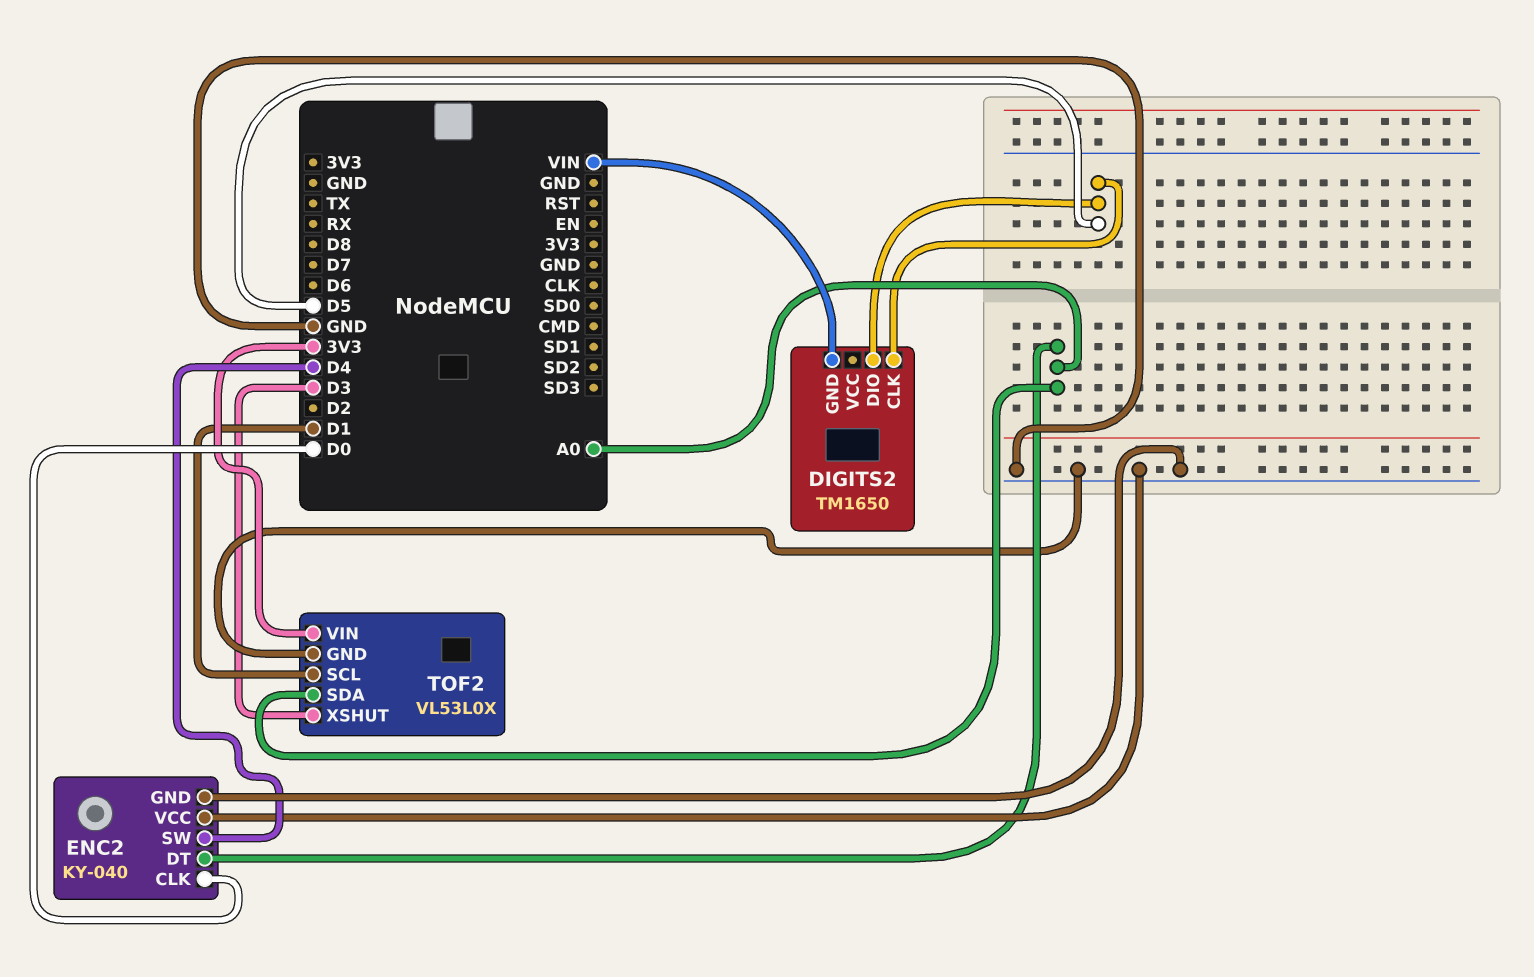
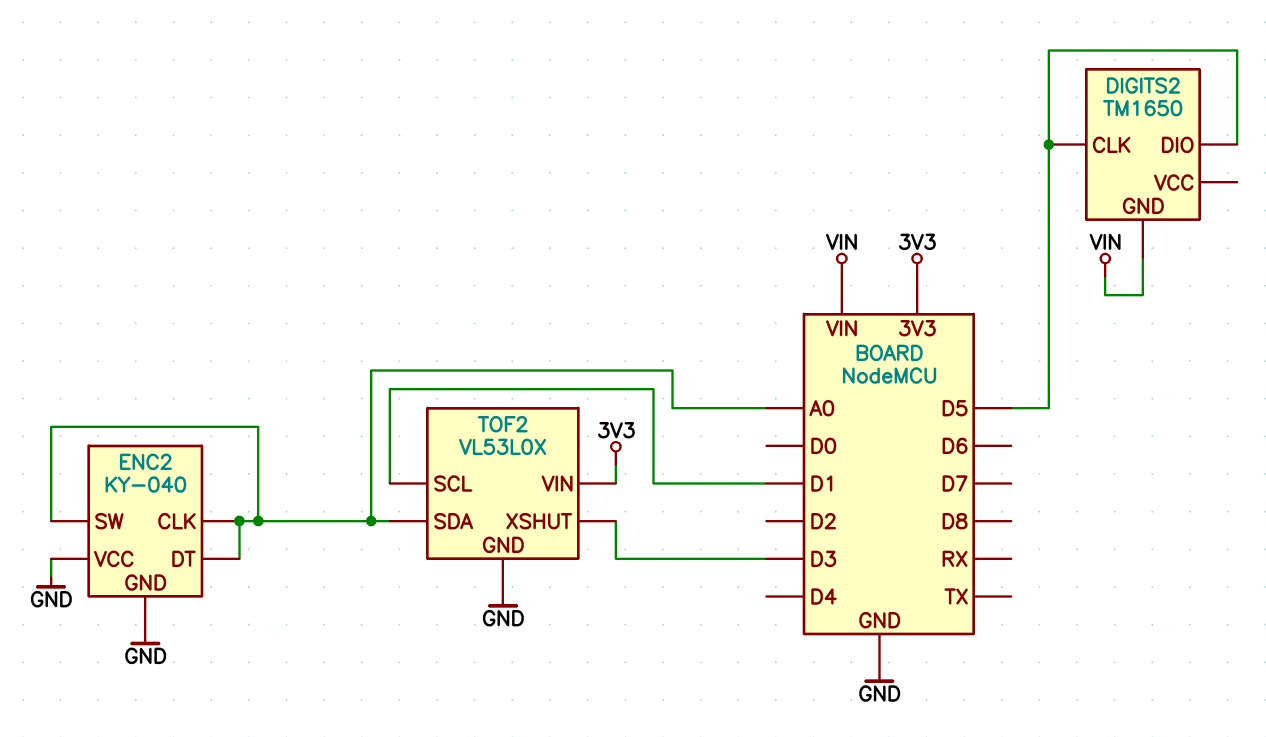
ENC2 pin CLK: D0 -> A0
ENC2 pin SW: D4 -> A0

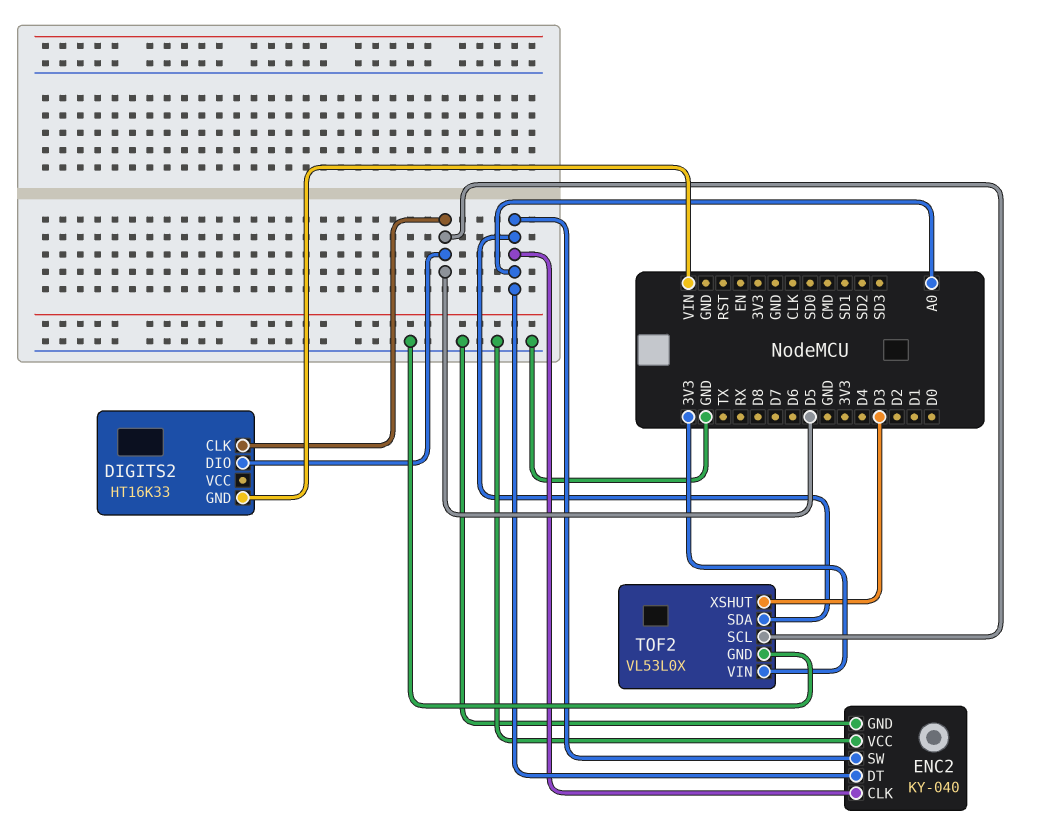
DIGITS2: TM1650 -> HT16K33
TOF2 pin SCL: D1 -> D5

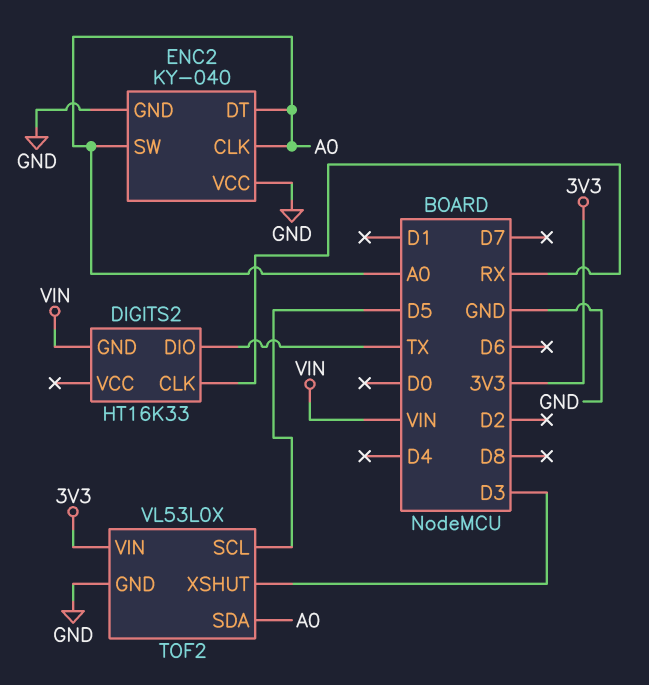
DIGITS2 pin CLK: D5 -> RX
DIGITS2 pin DIO: D5 -> TX

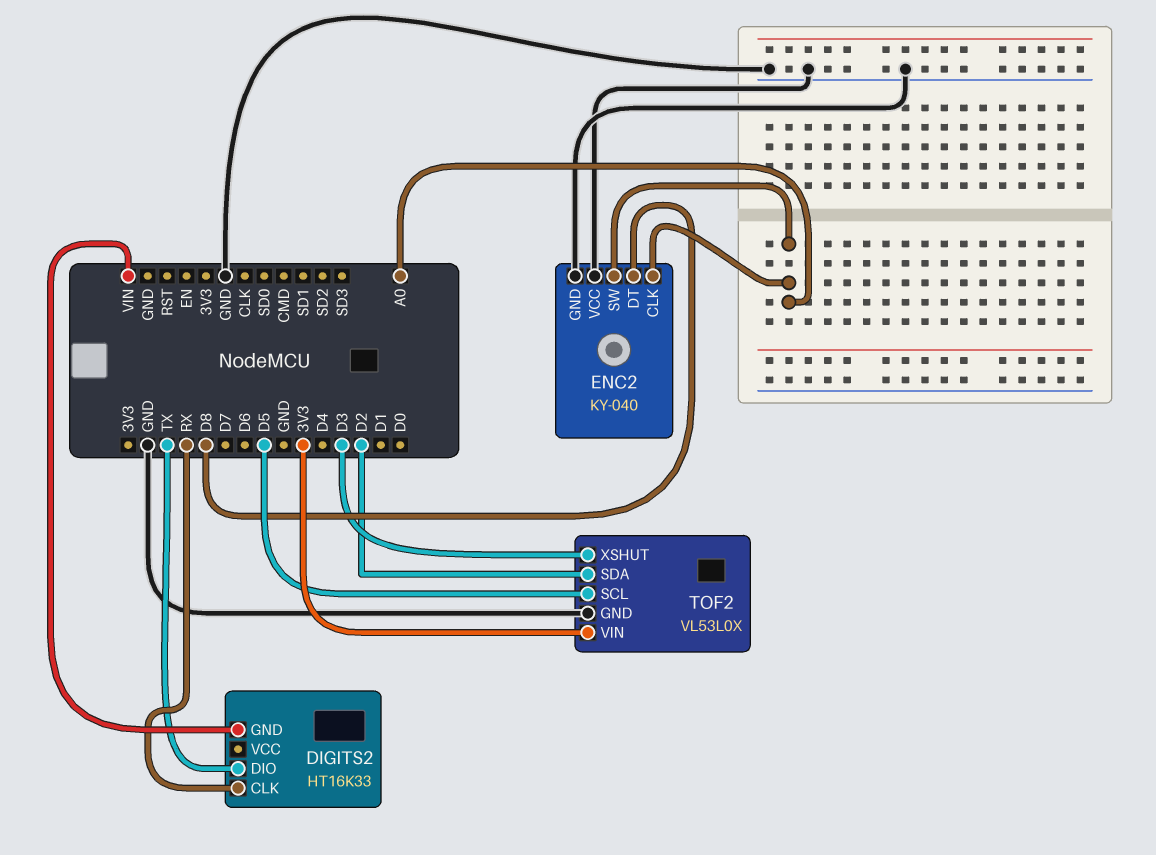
ENC2 pin DT: A0 -> D8
TOF2 pin SDA: A0 -> D2

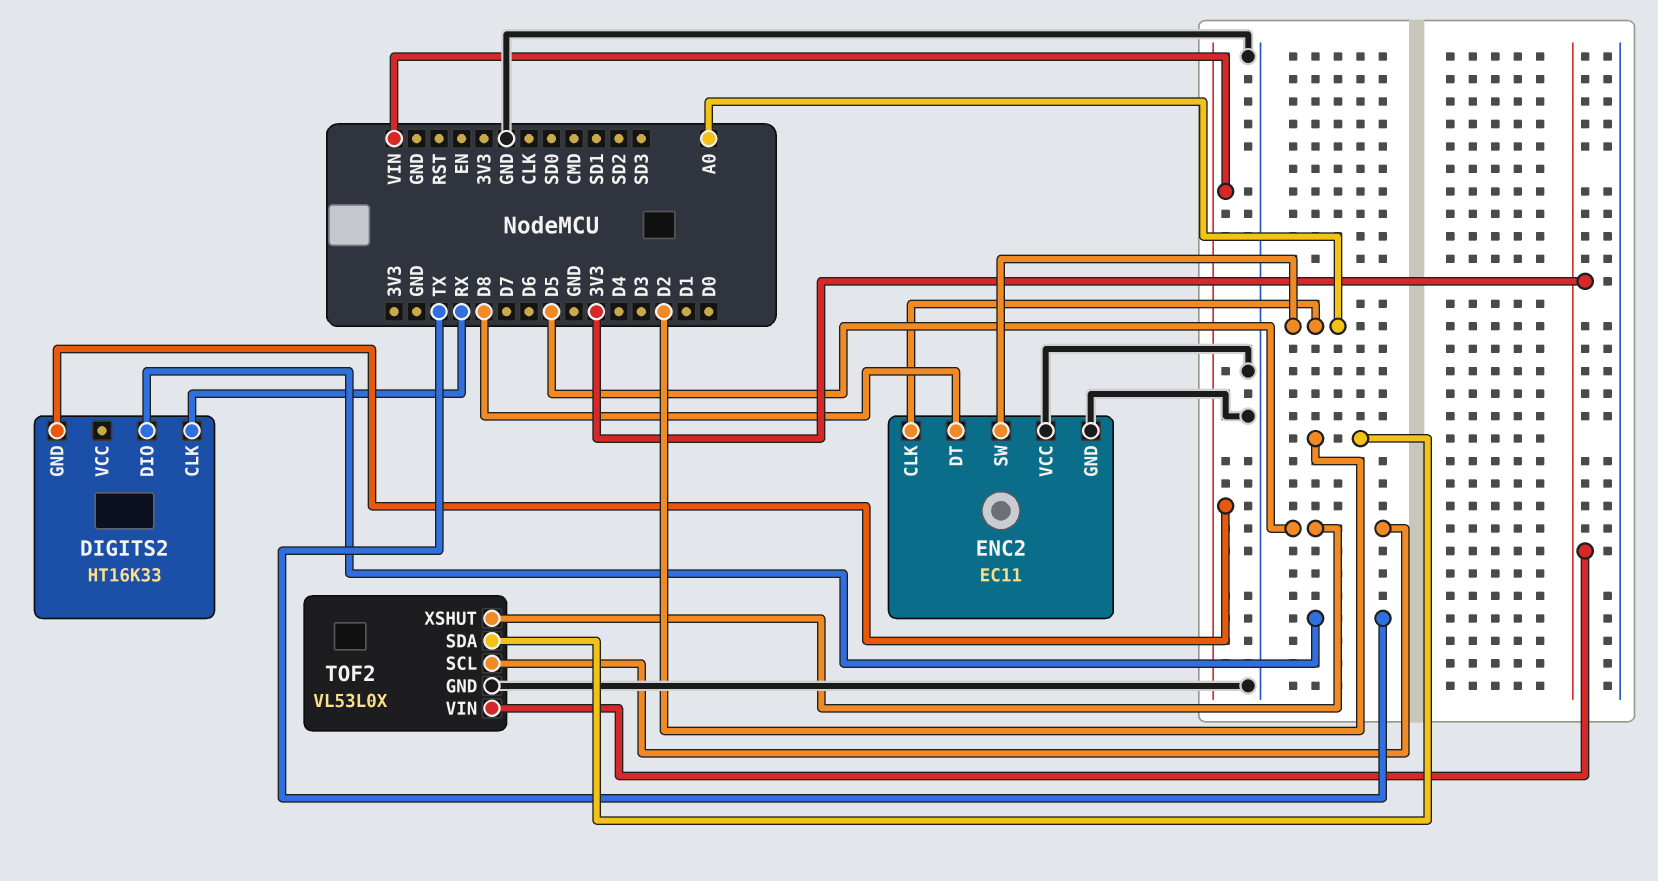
ENC2: KY-040 -> EC11
TOF2 pin XSHUT: D3 -> D5

